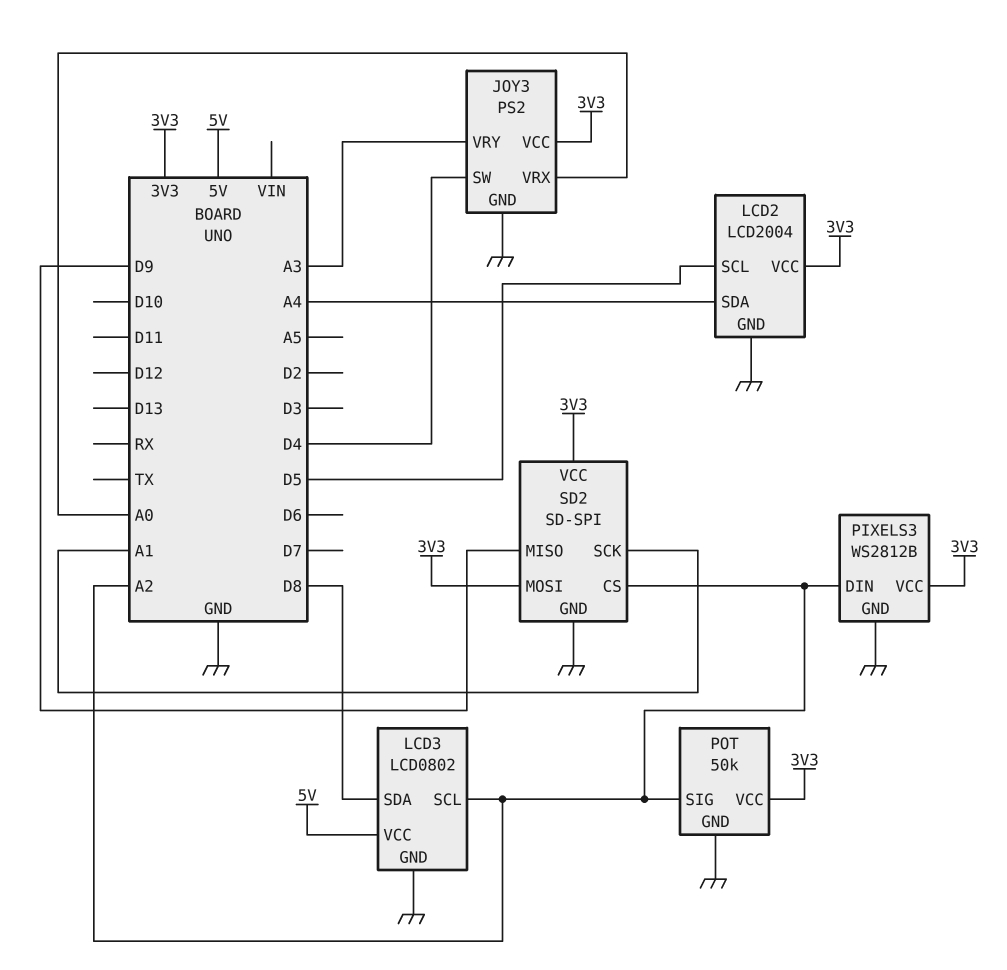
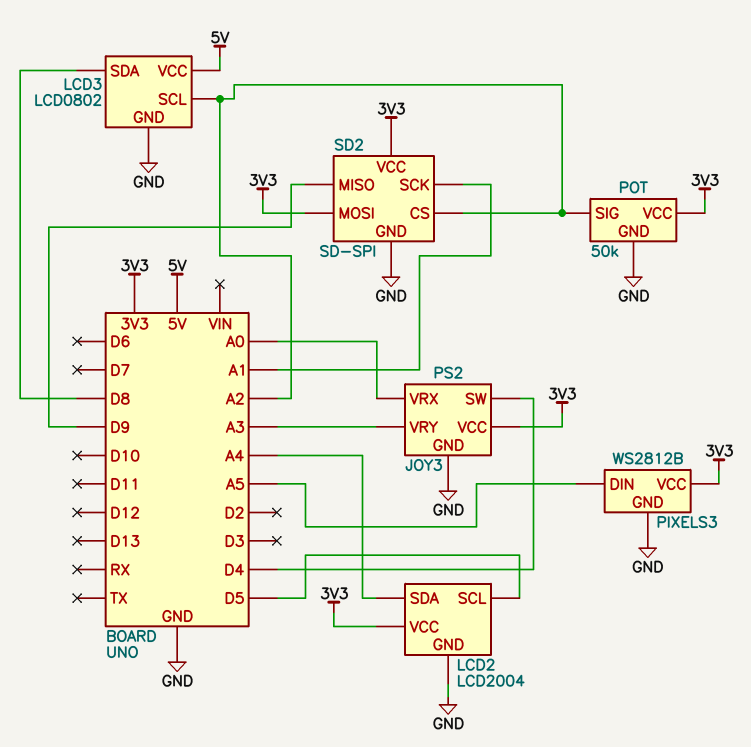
PIXELS3 pin DIN: A2 -> A5

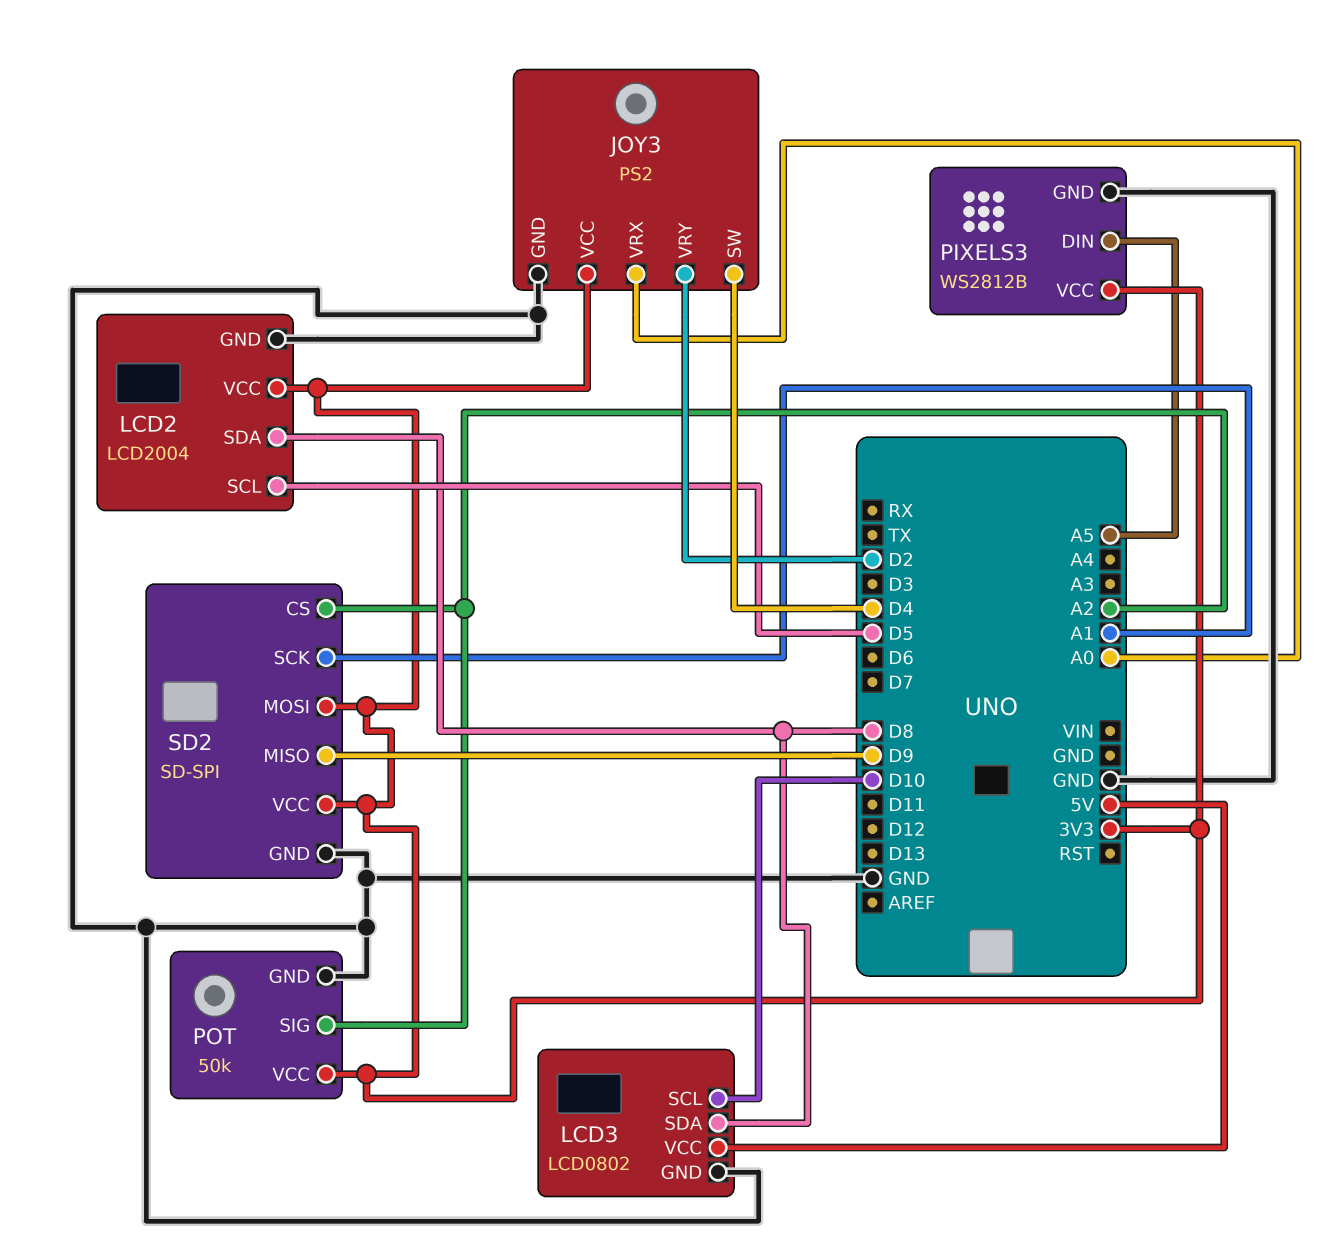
JOY3 pin VRY: A3 -> D2
LCD2 pin SDA: A4 -> D8
LCD3 pin SCL: A2 -> D10

